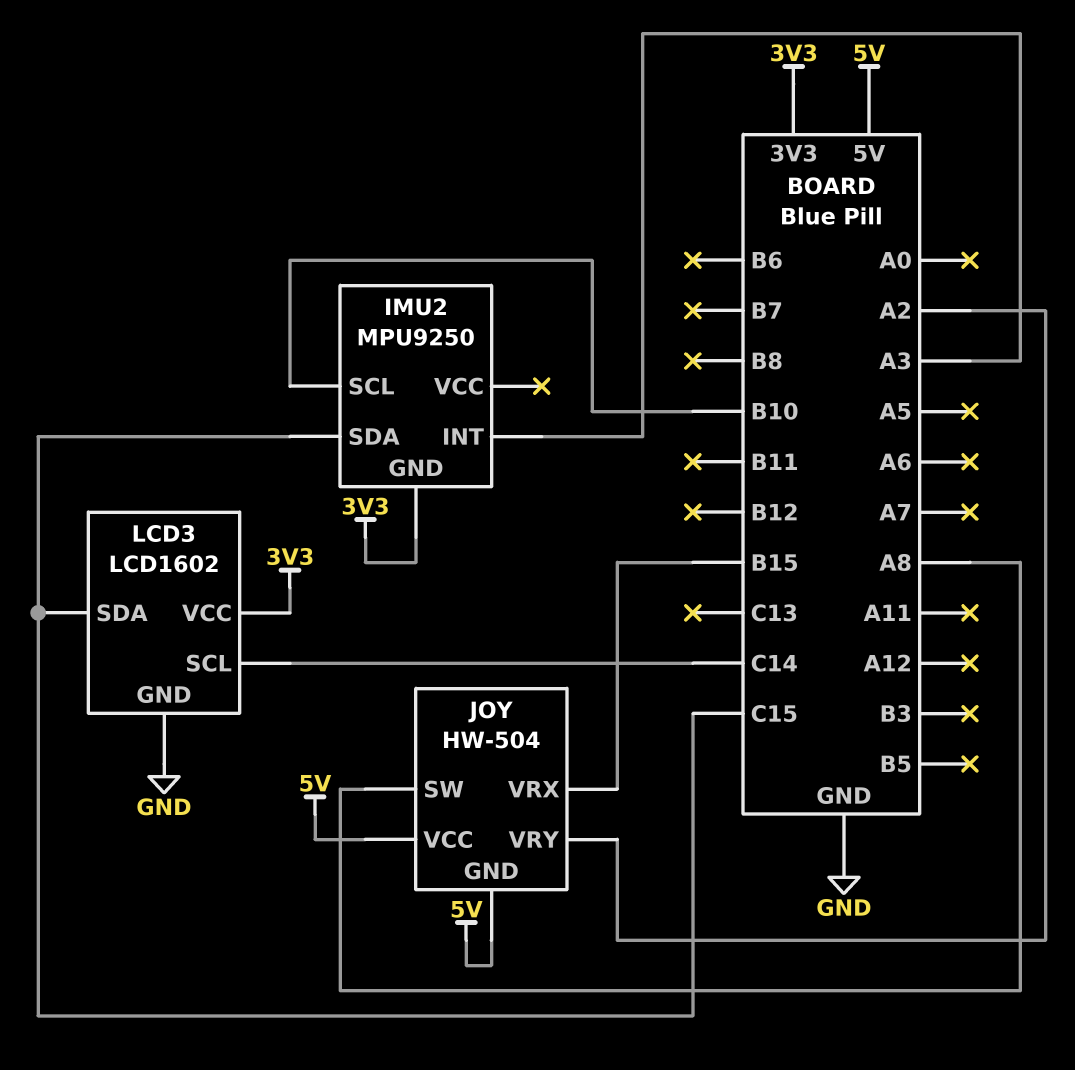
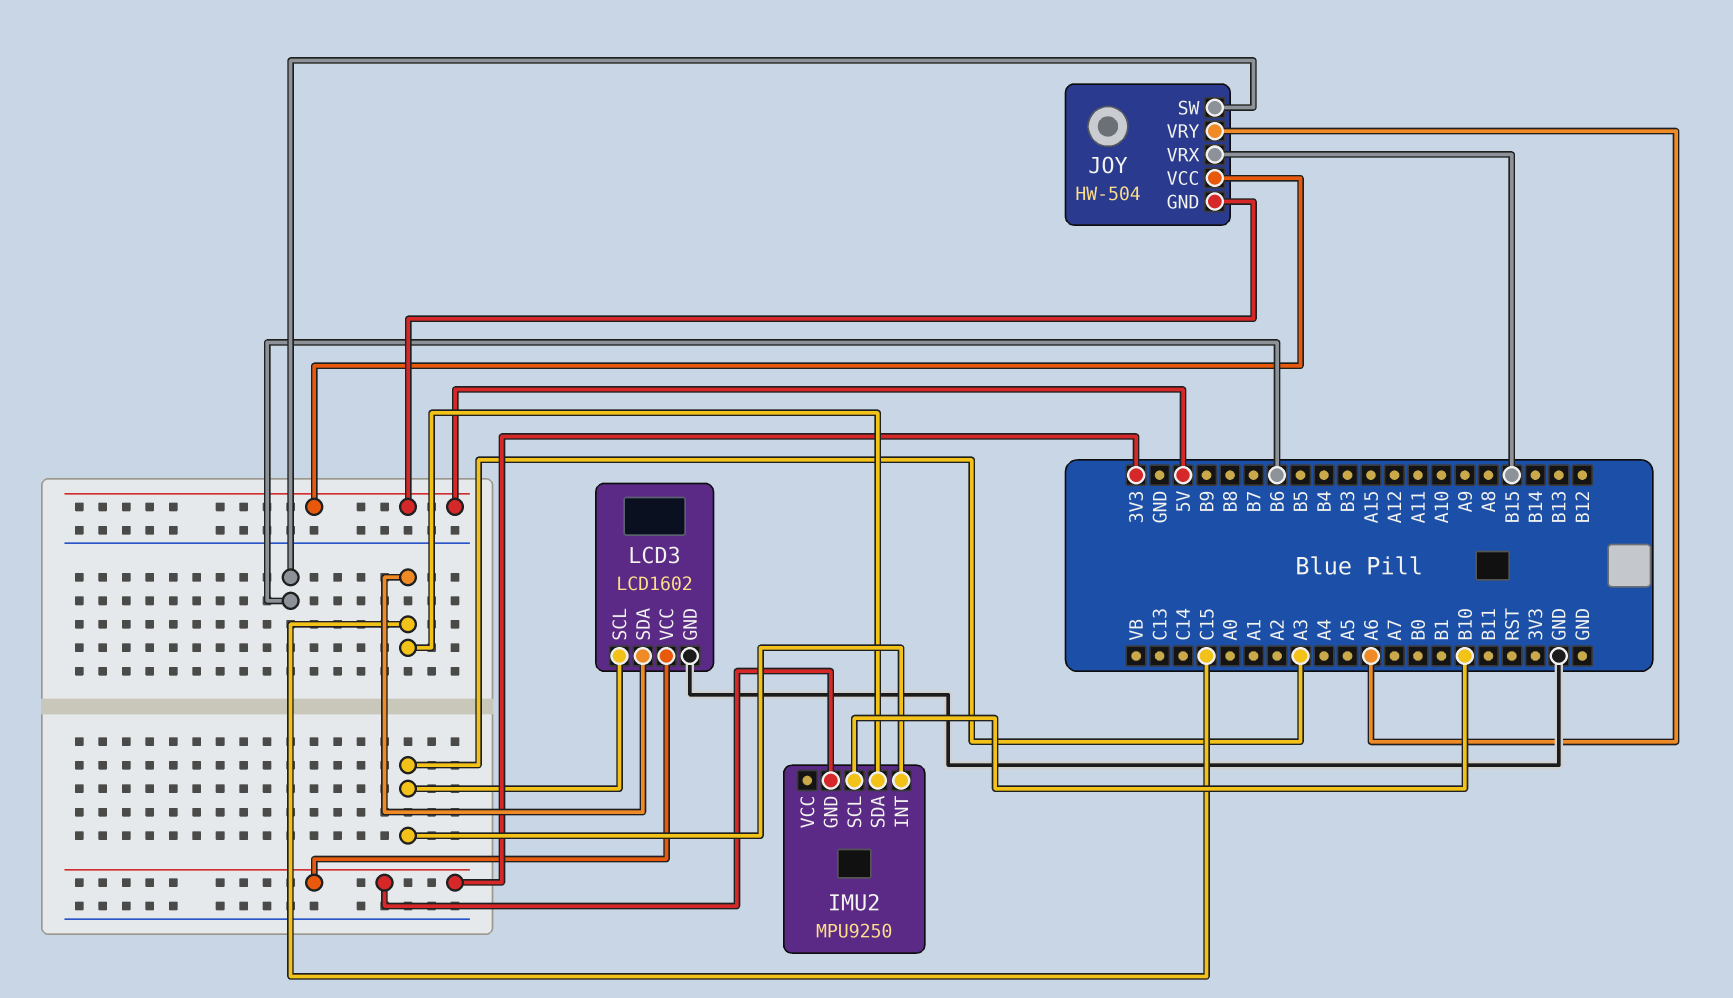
JOY pin SW: A8 -> B6
JOY pin VRY: A2 -> A6
LCD3 pin SCL: C14 -> A3

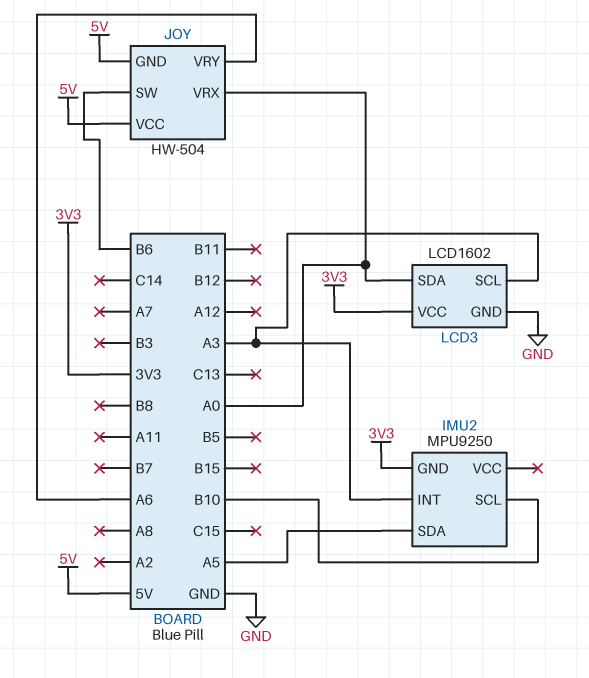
IMU2 pin SDA: C15 -> A5
JOY pin VRX: B15 -> A0
LCD3 pin SDA: C15 -> A0

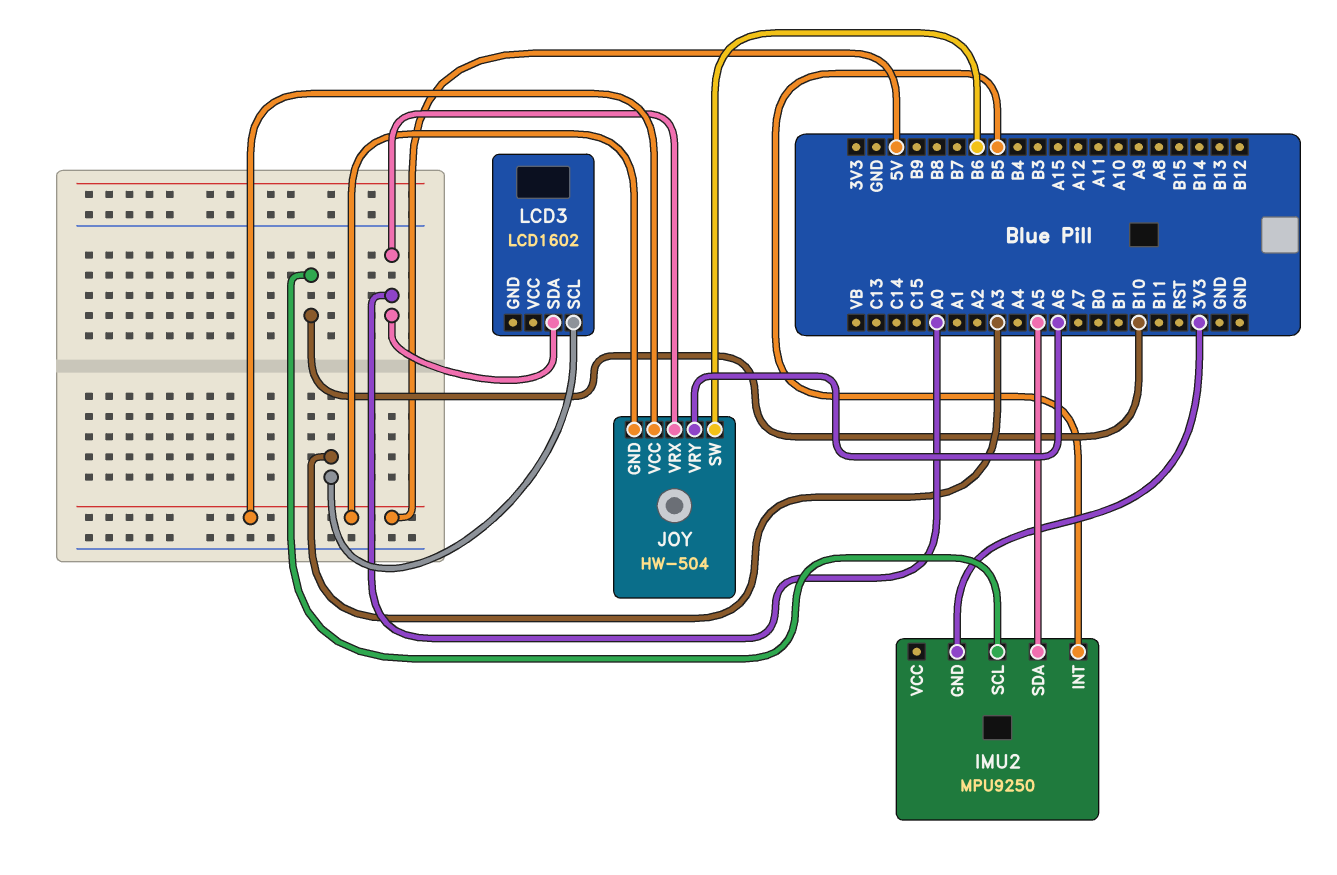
IMU2 pin INT: A3 -> B5
LCD3 pin GND: GND -> none
LCD3 pin VCC: 3V3 -> none

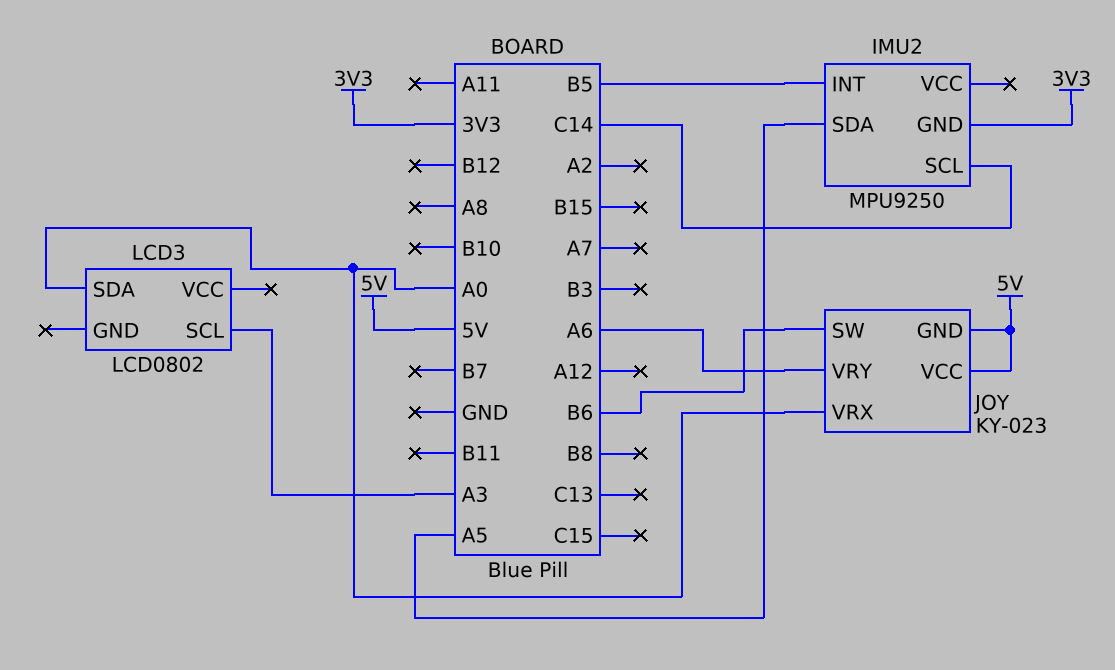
IMU2 pin SCL: B10 -> C14
JOY: HW-504 -> KY-023
LCD3: LCD1602 -> LCD0802

